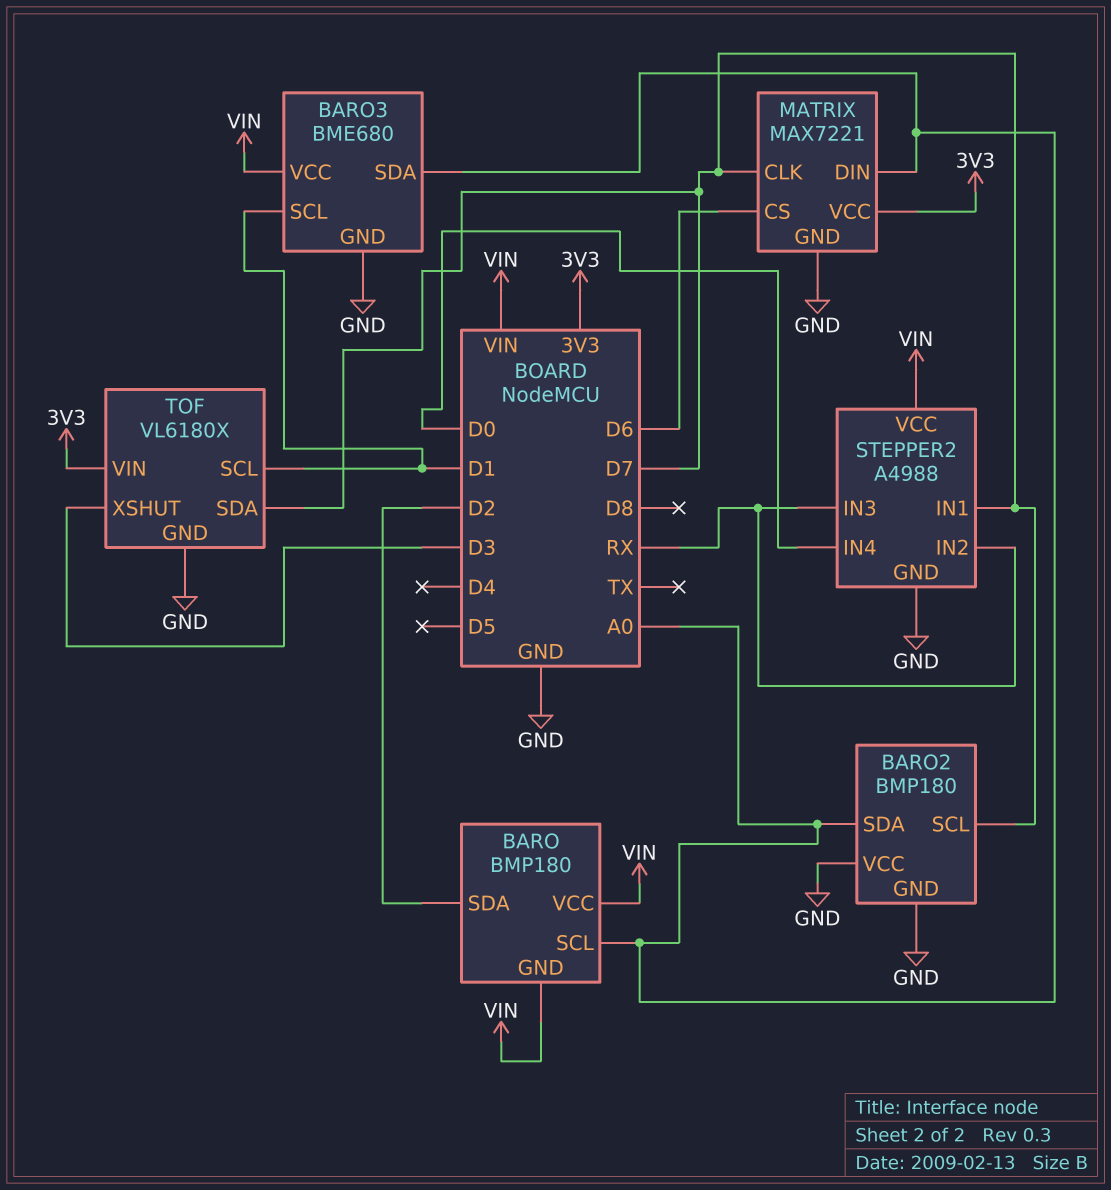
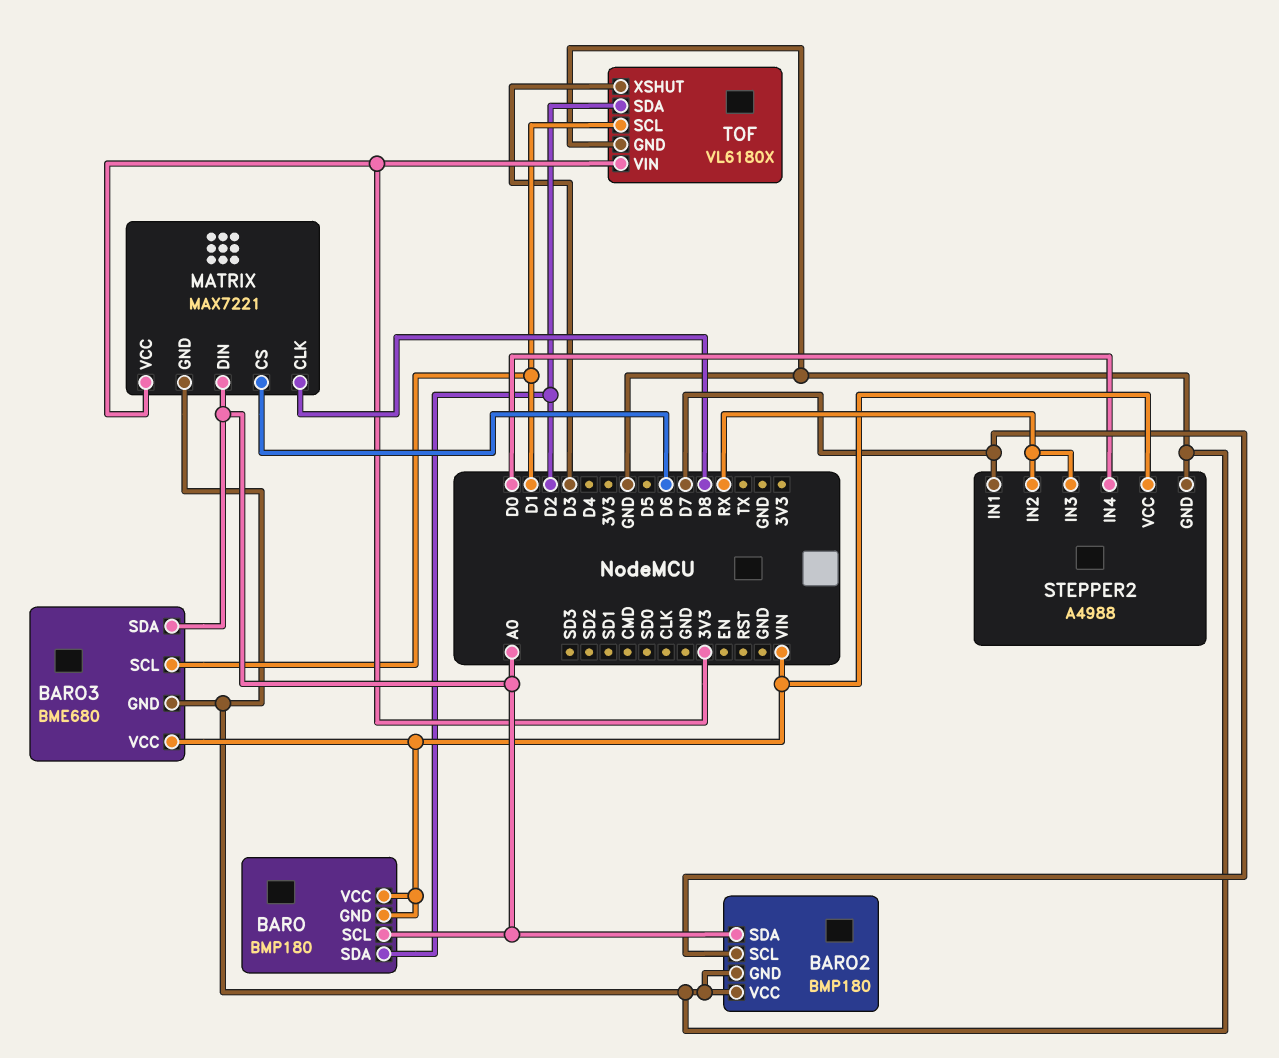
MATRIX pin CLK: D7 -> D8
TOF pin SDA: D7 -> D2

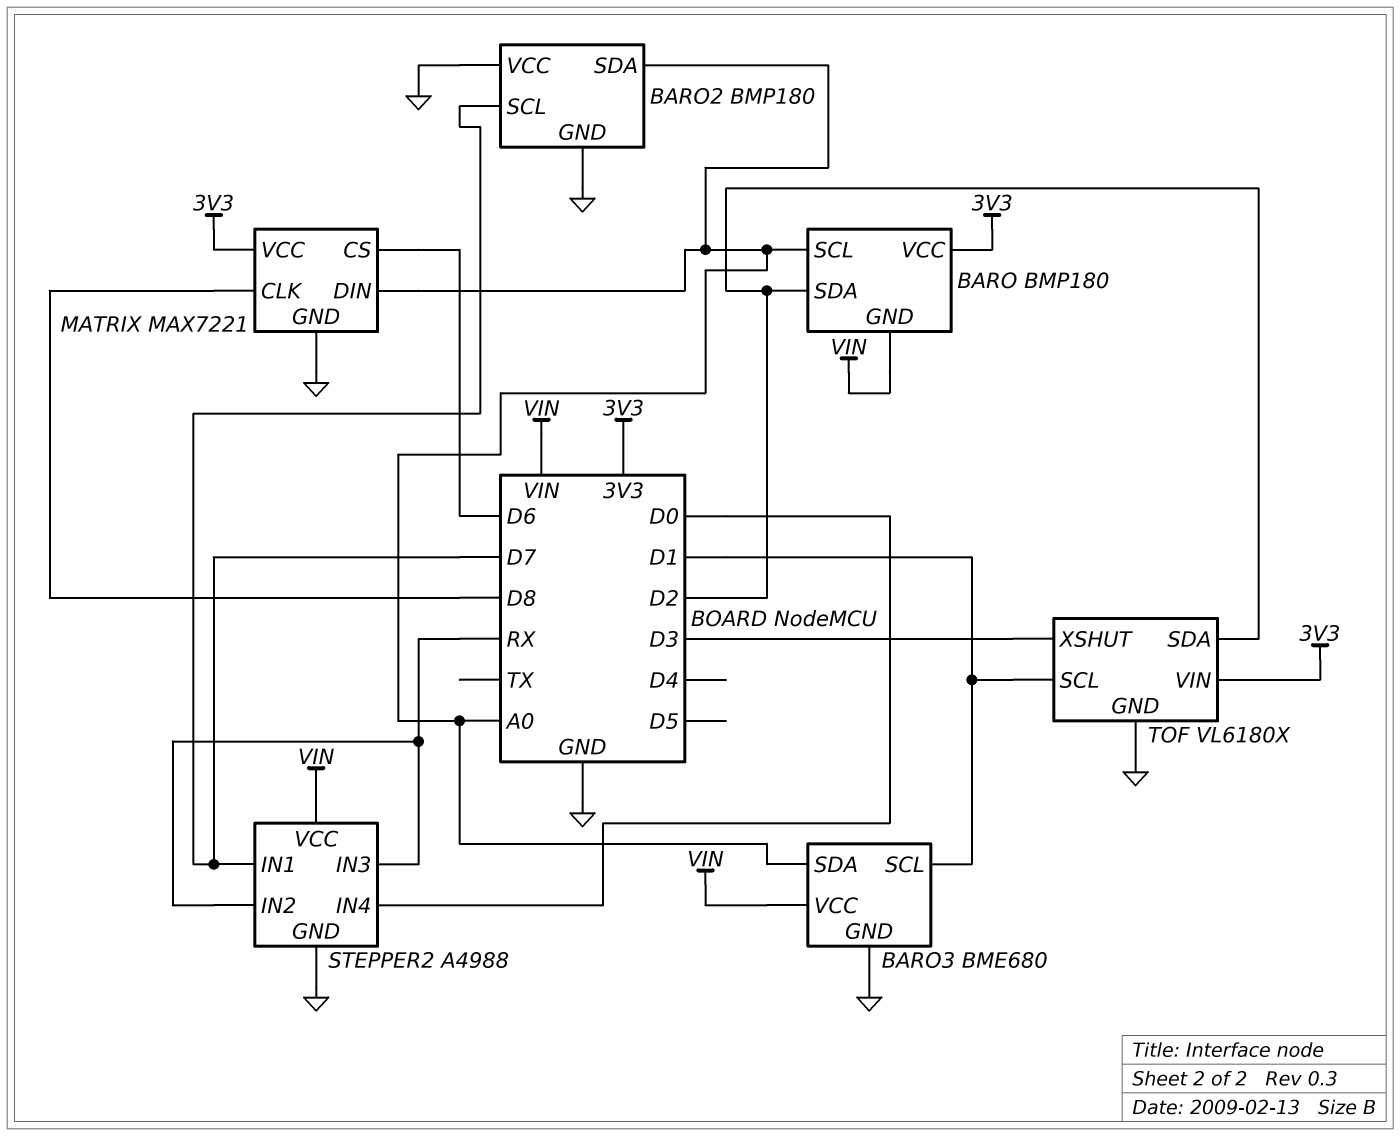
BARO pin VCC: VIN -> 3V3

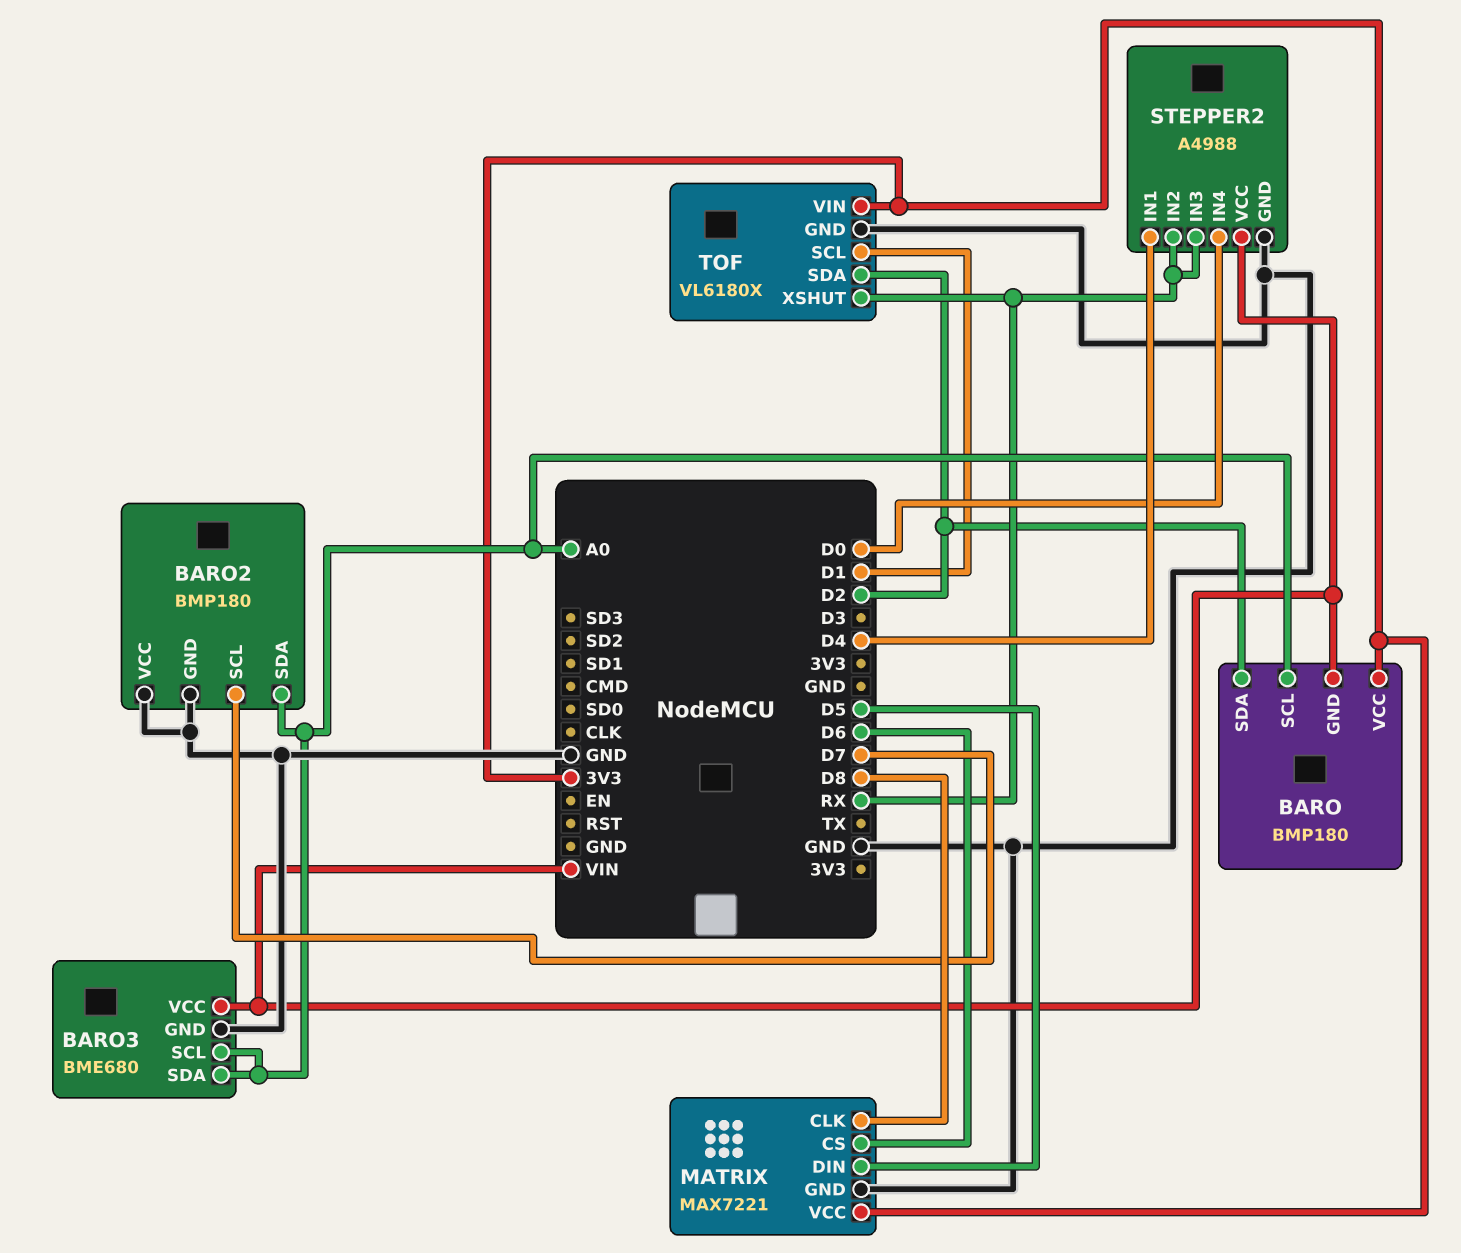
BARO3 pin SCL: D1 -> A0
MATRIX pin DIN: A0 -> D5
STEPPER2 pin IN1: D7 -> D4
TOF pin XSHUT: D3 -> RX

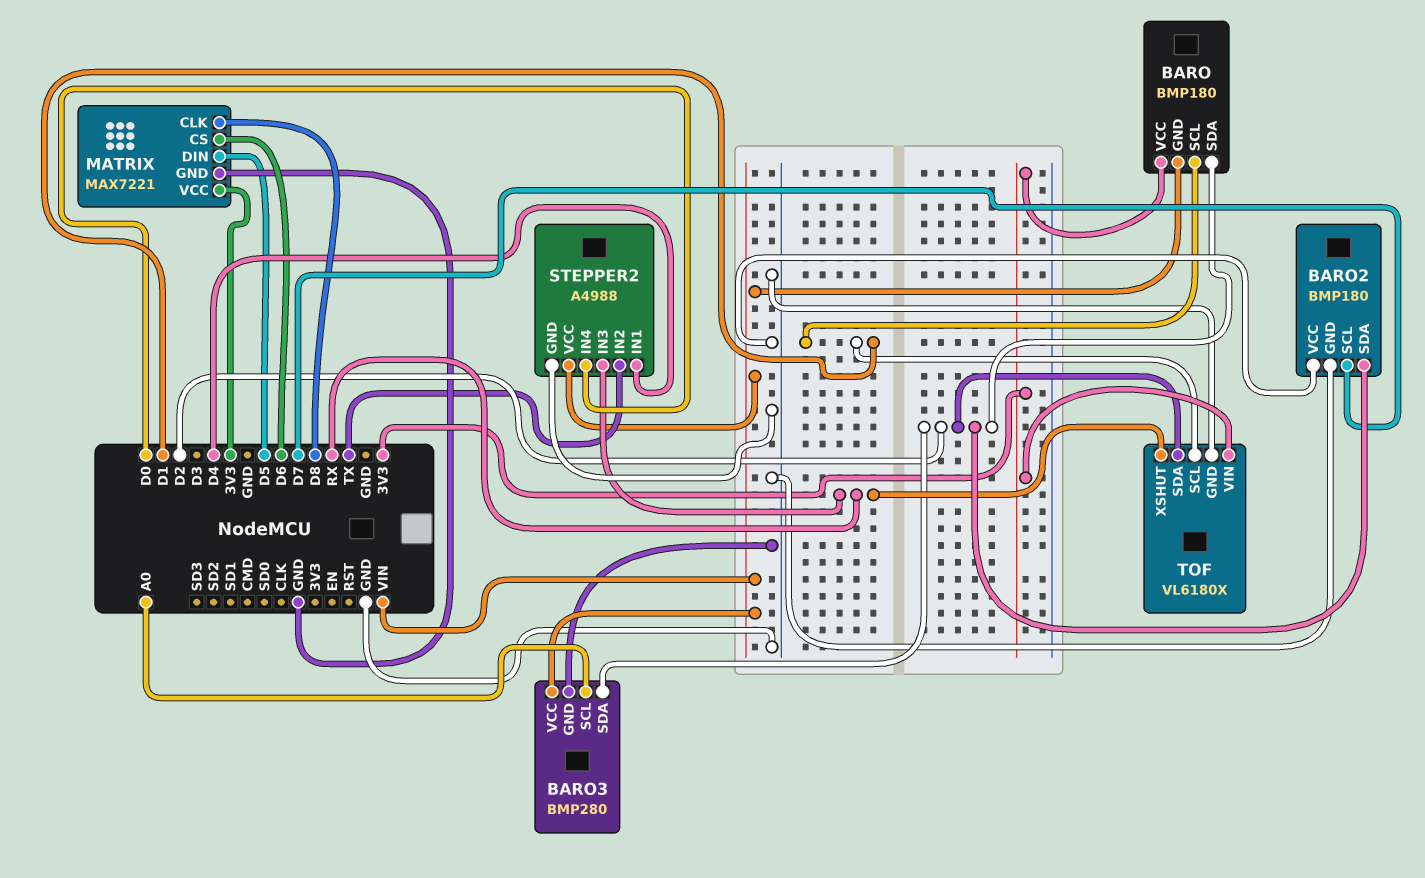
BARO pin SCL: A0 -> D1
BARO2 pin SDA: A0 -> D2
BARO3: BME680 -> BMP280
BARO3 pin SDA: A0 -> D2
STEPPER2 pin IN2: RX -> TX

